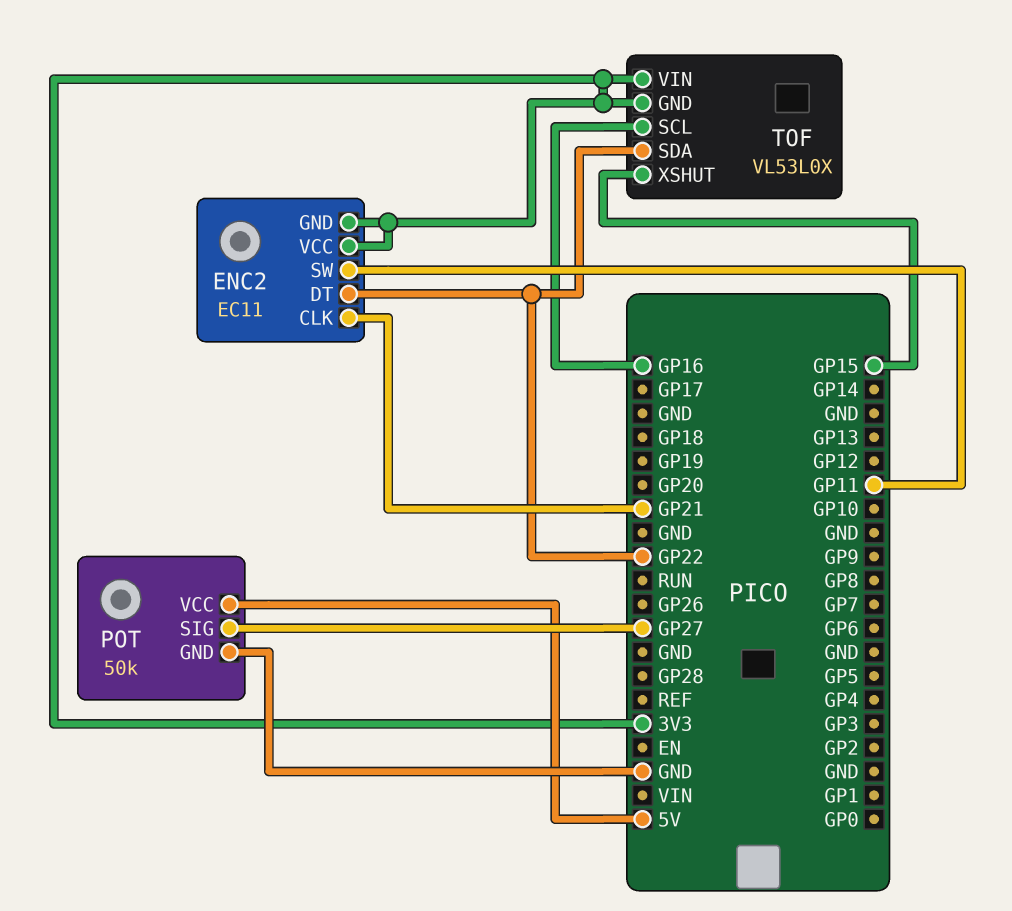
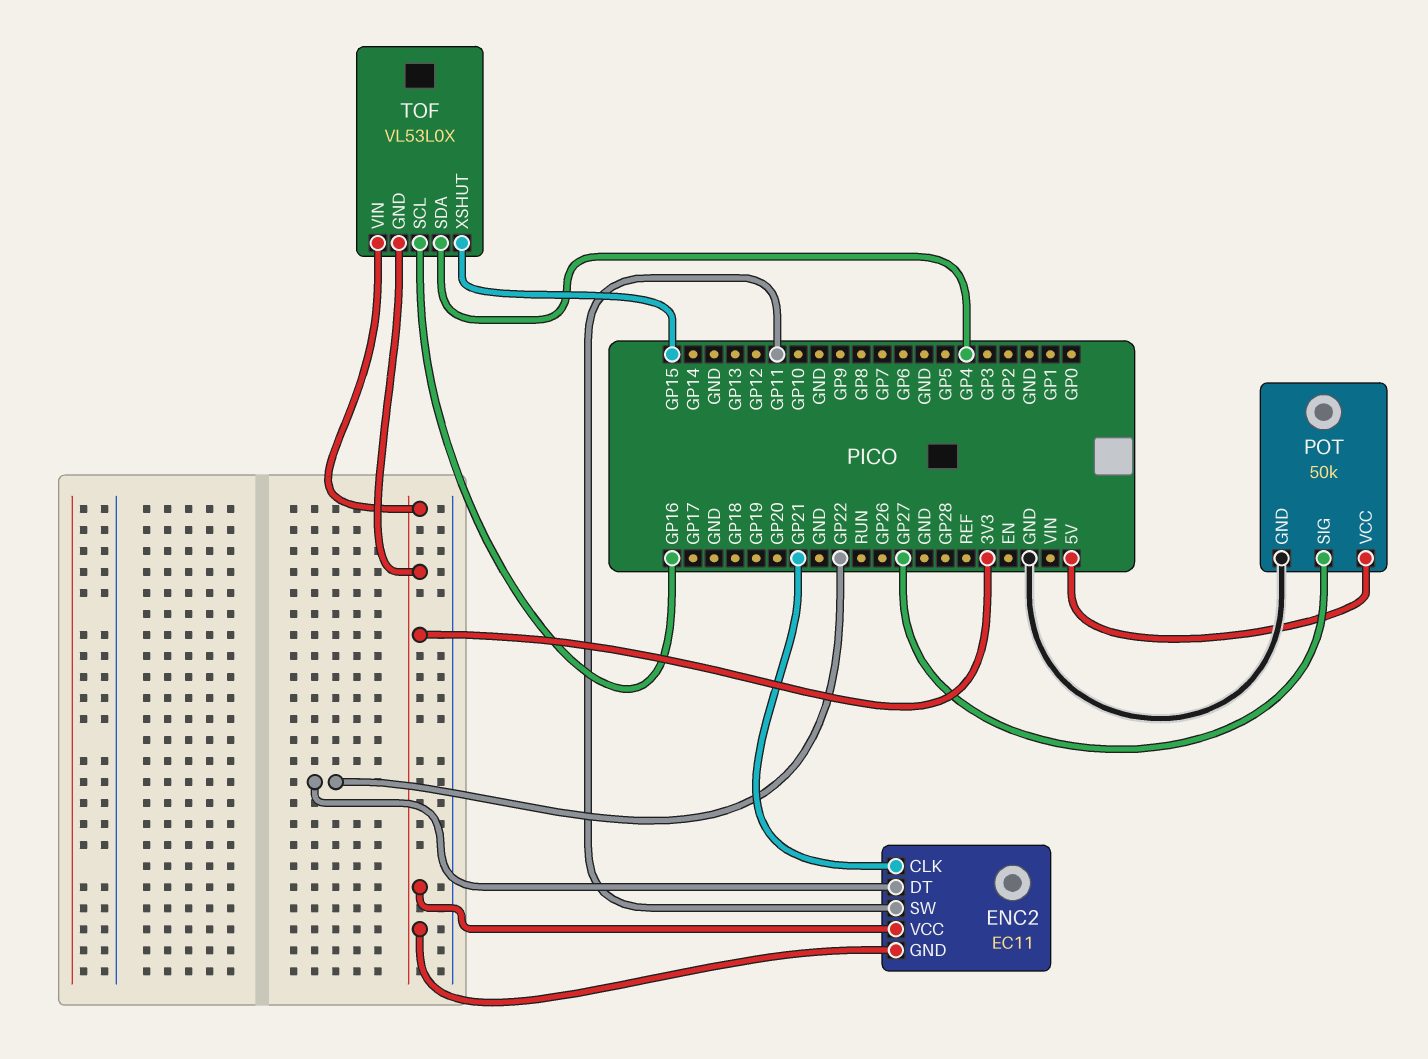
TOF pin SDA: GP22 -> GP4

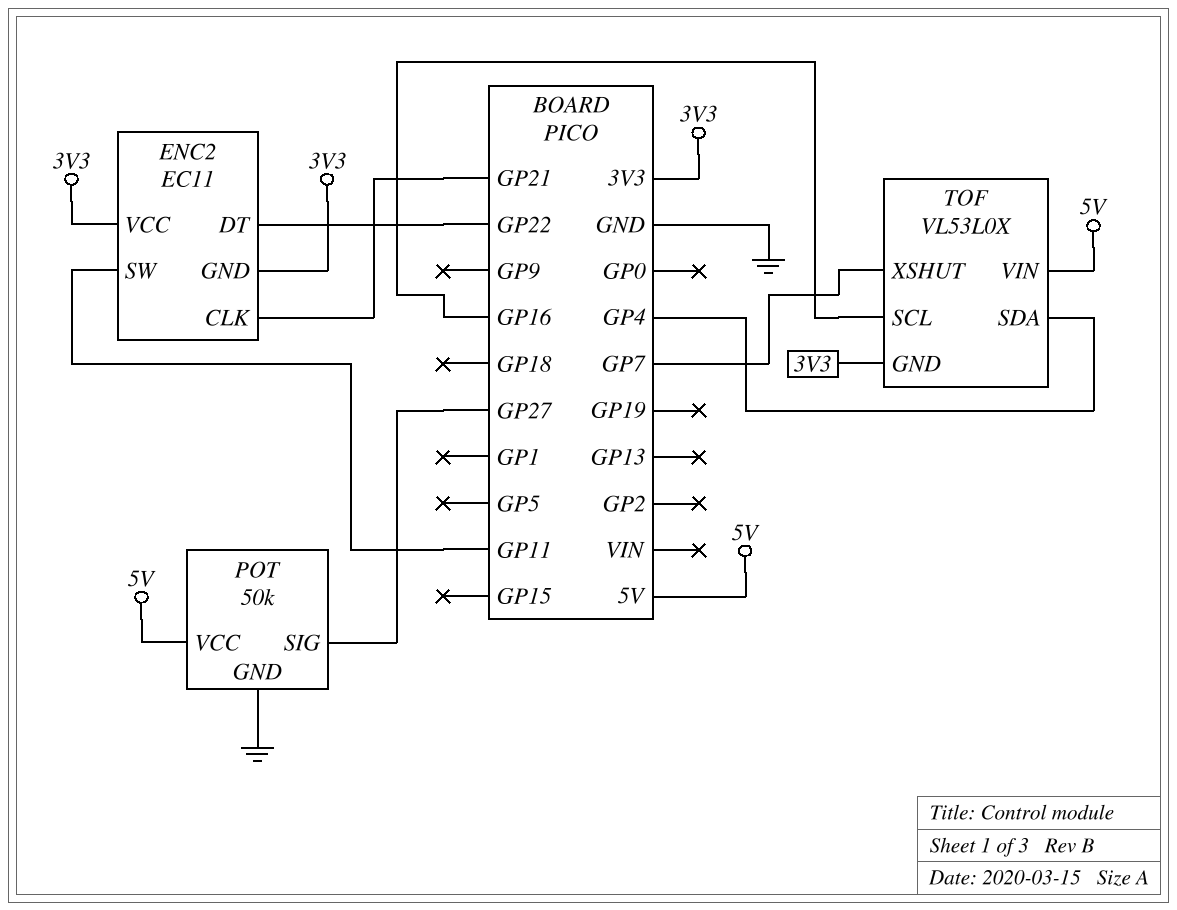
TOF pin VIN: 3V3 -> 5V
TOF pin XSHUT: GP15 -> GP7

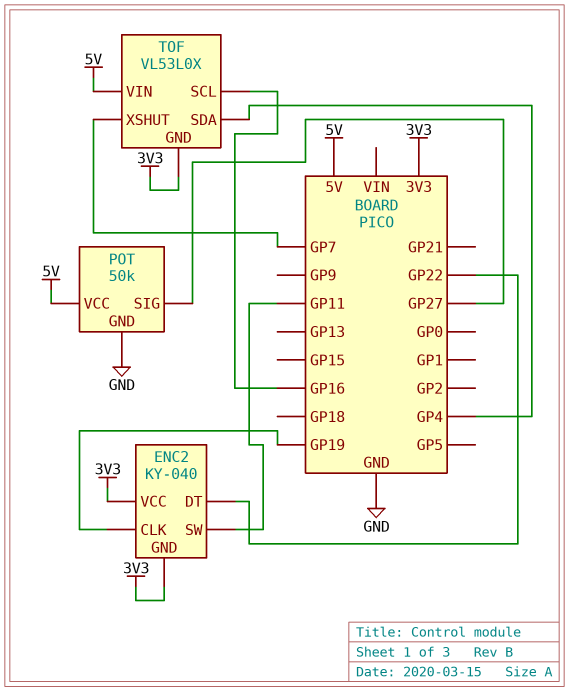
ENC2: EC11 -> KY-040
ENC2 pin CLK: GP21 -> GP19

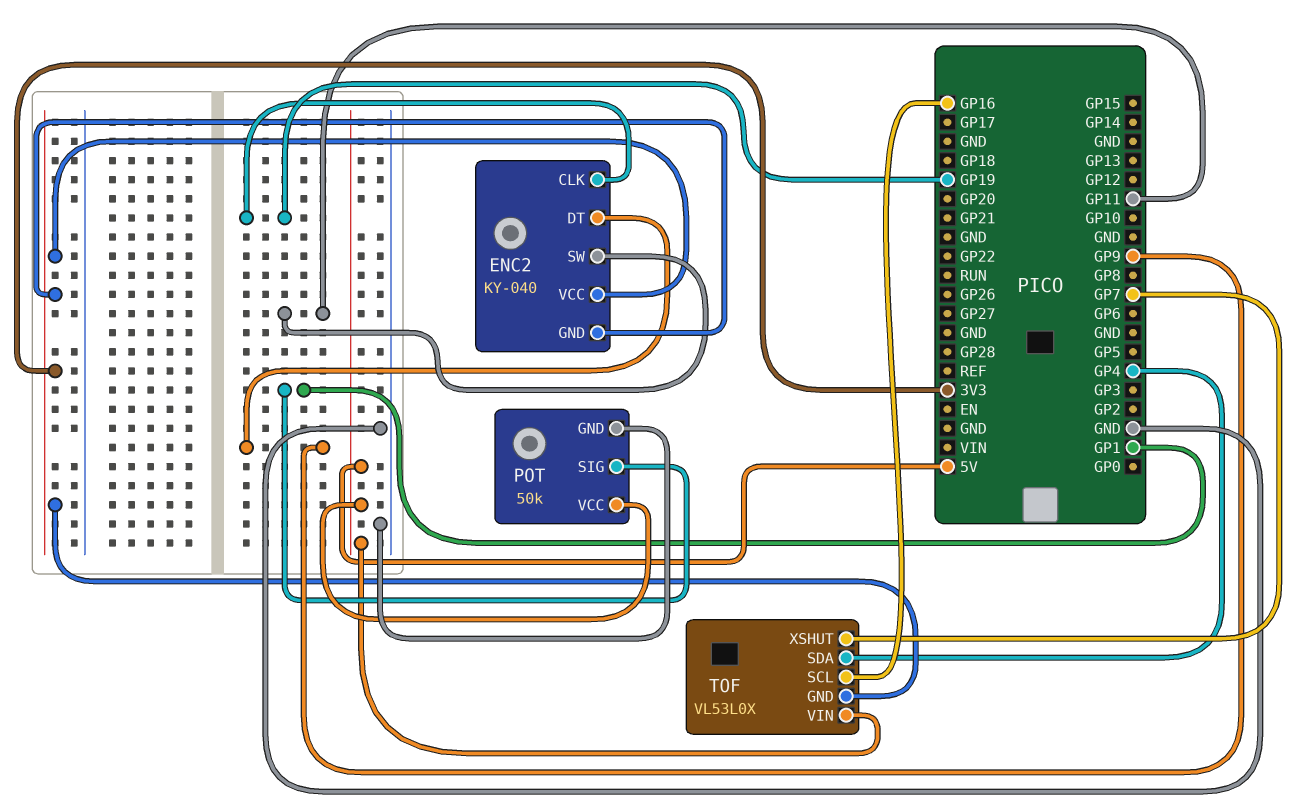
ENC2 pin DT: GP22 -> GP9
POT pin SIG: GP27 -> GP1

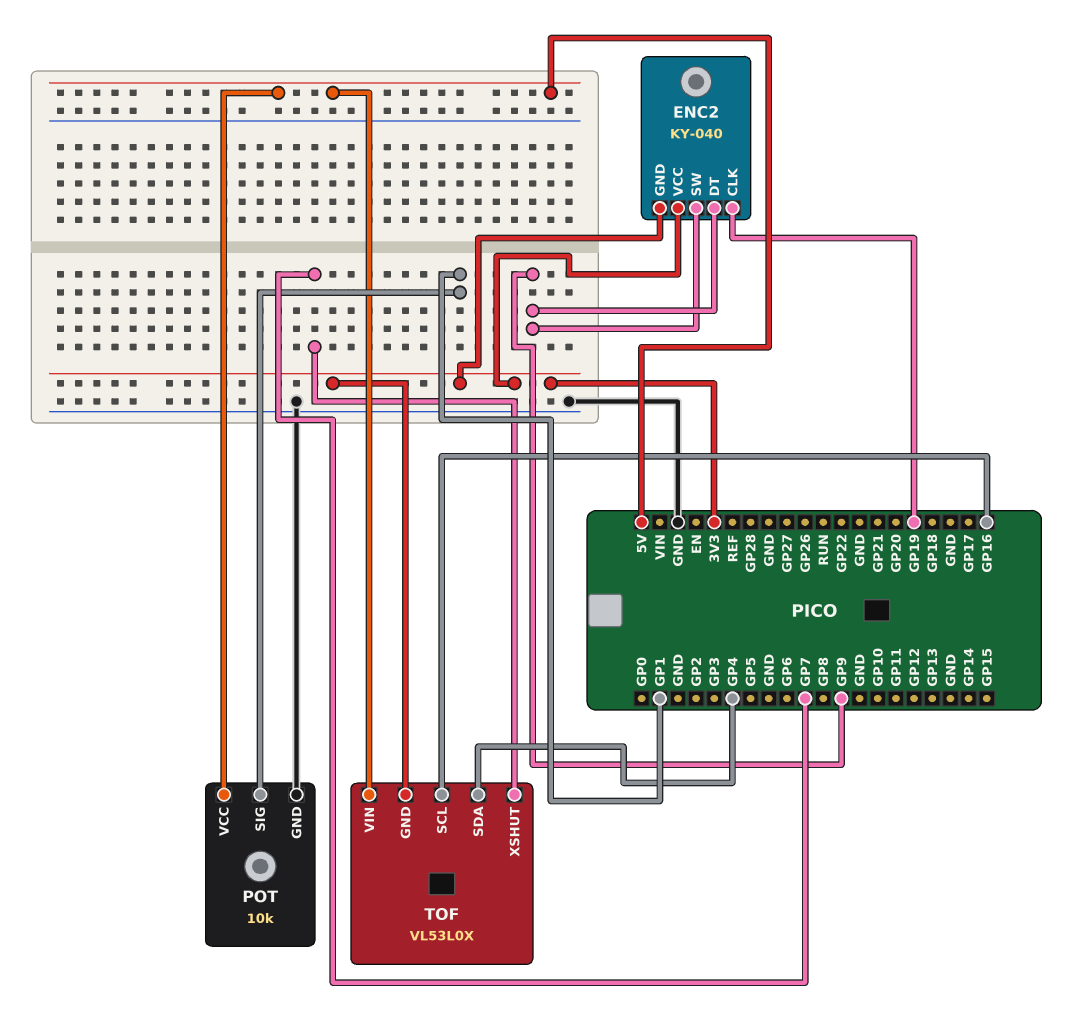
ENC2 pin SW: GP11 -> GP9
POT: 50k -> 10k

